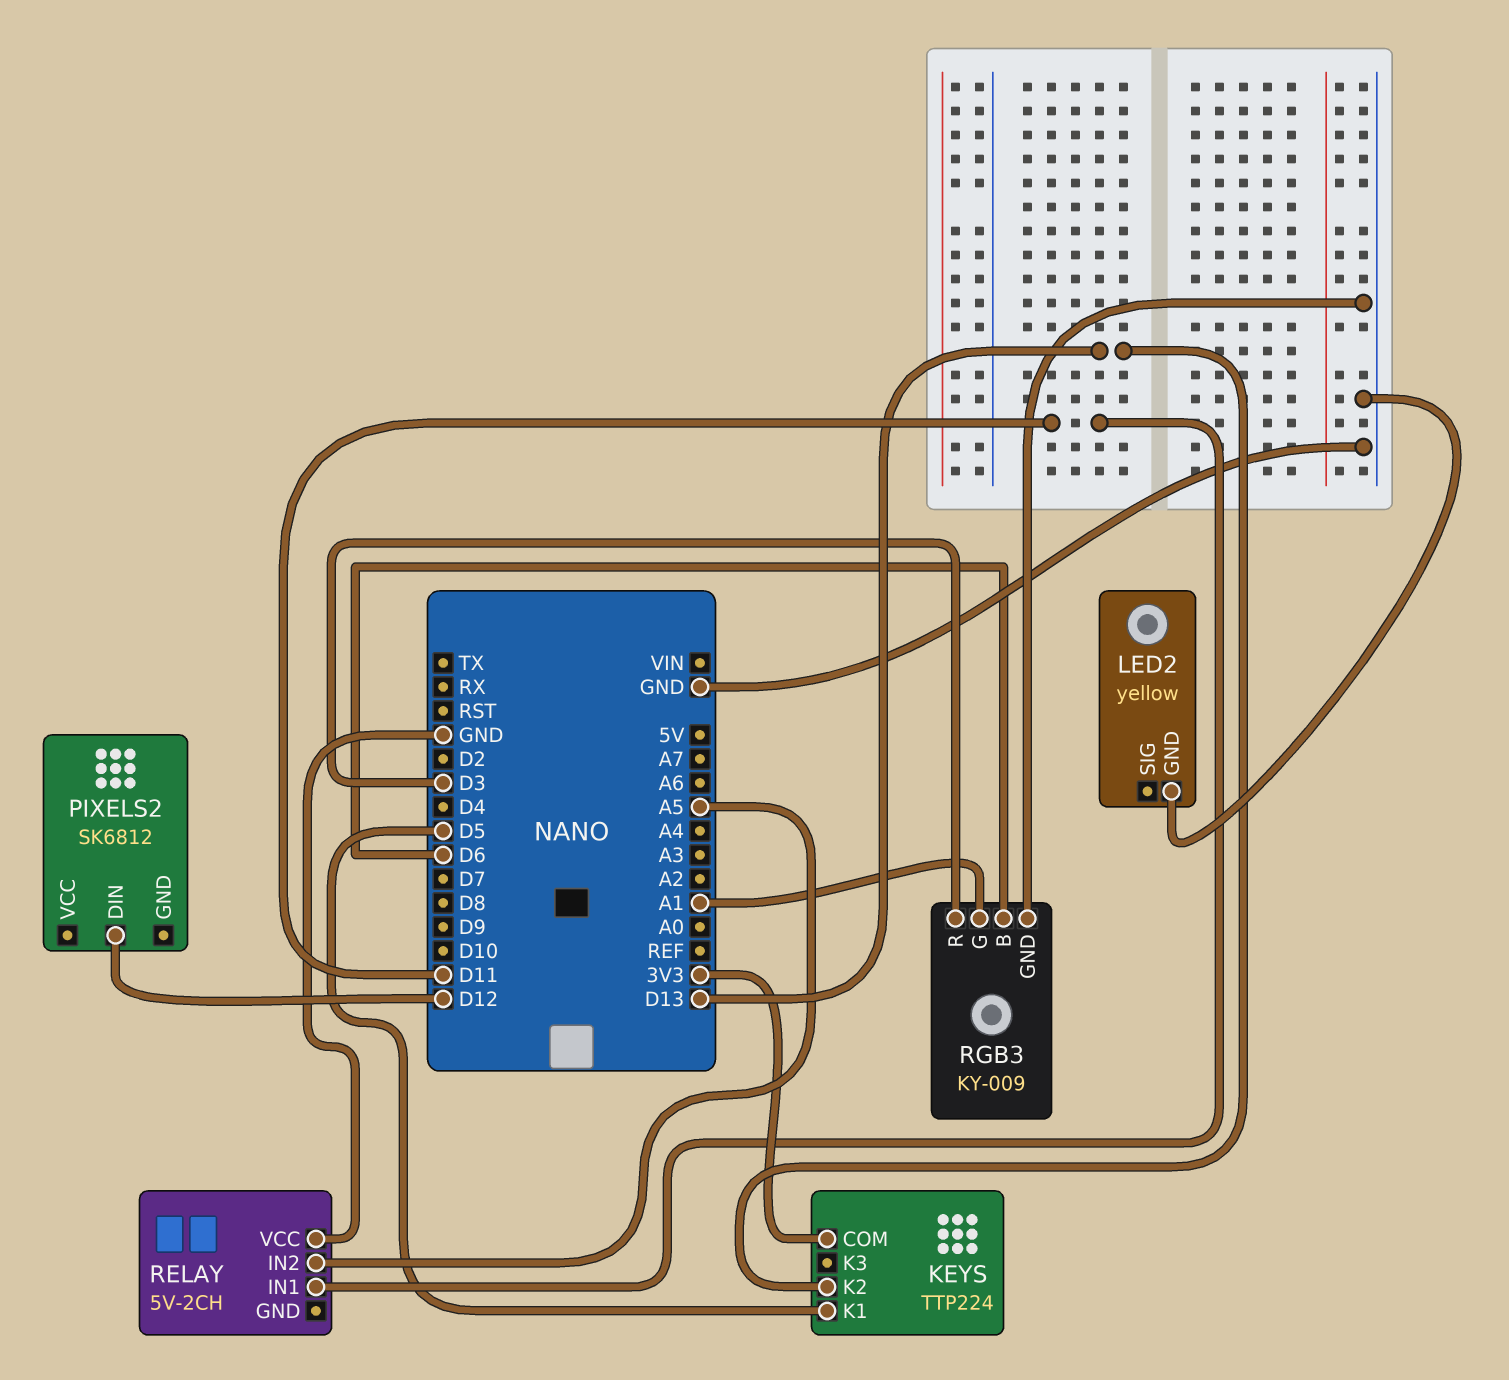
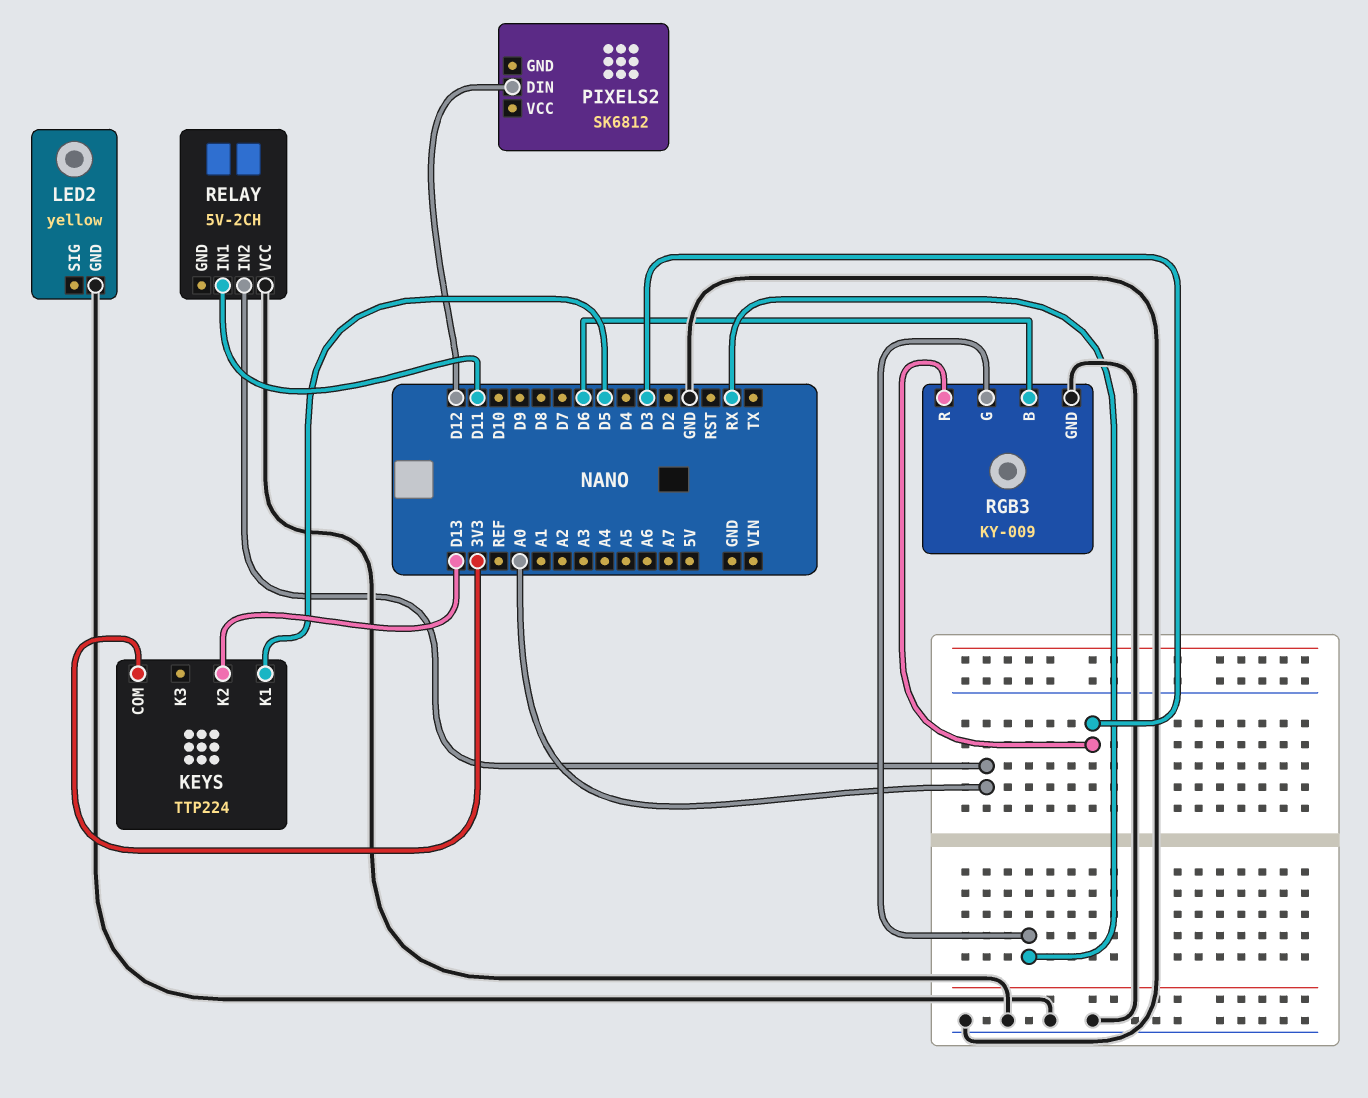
RELAY pin IN2: A5 -> A0
RGB3 pin G: A1 -> RX

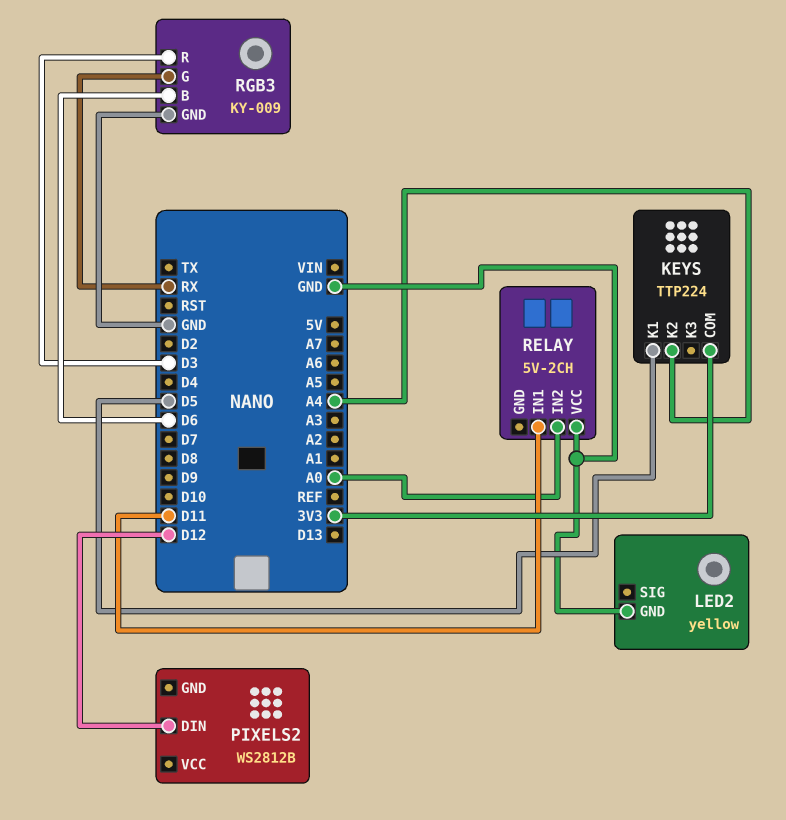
KEYS pin K2: D13 -> A4
PIXELS2: SK6812 -> WS2812B

